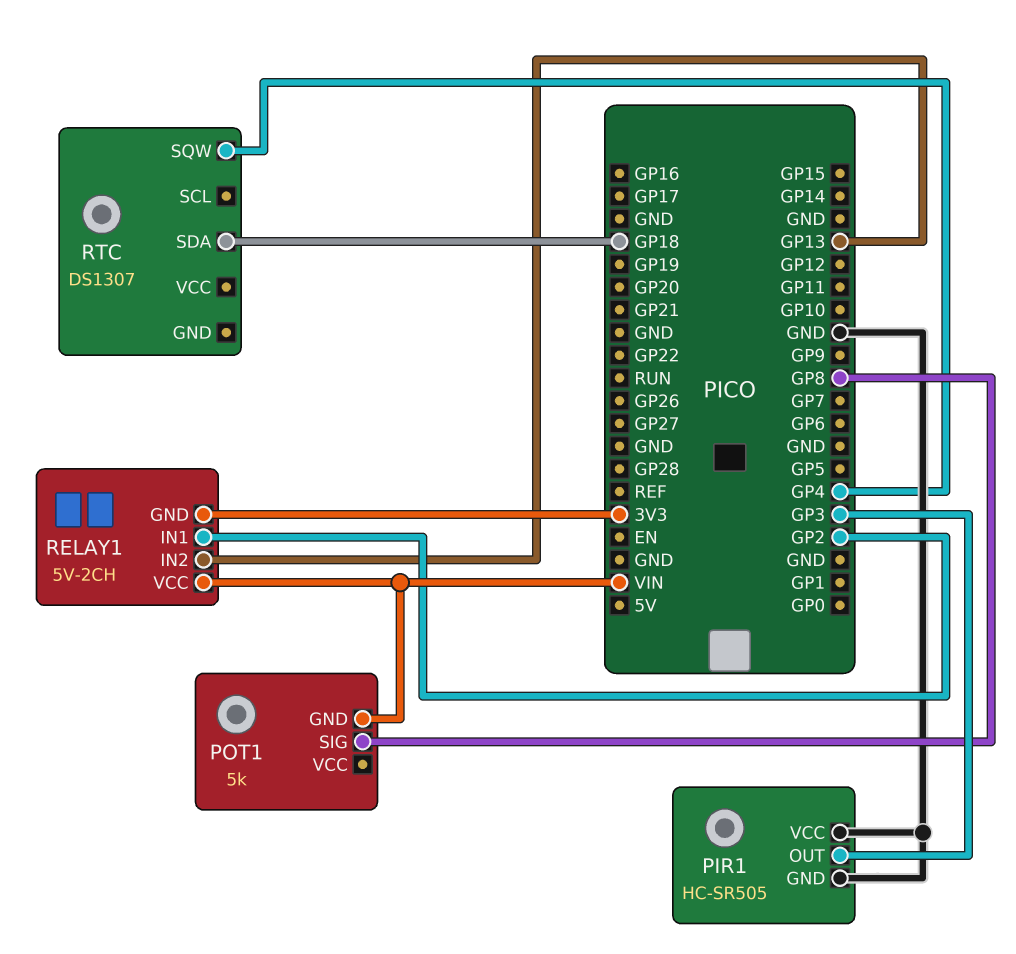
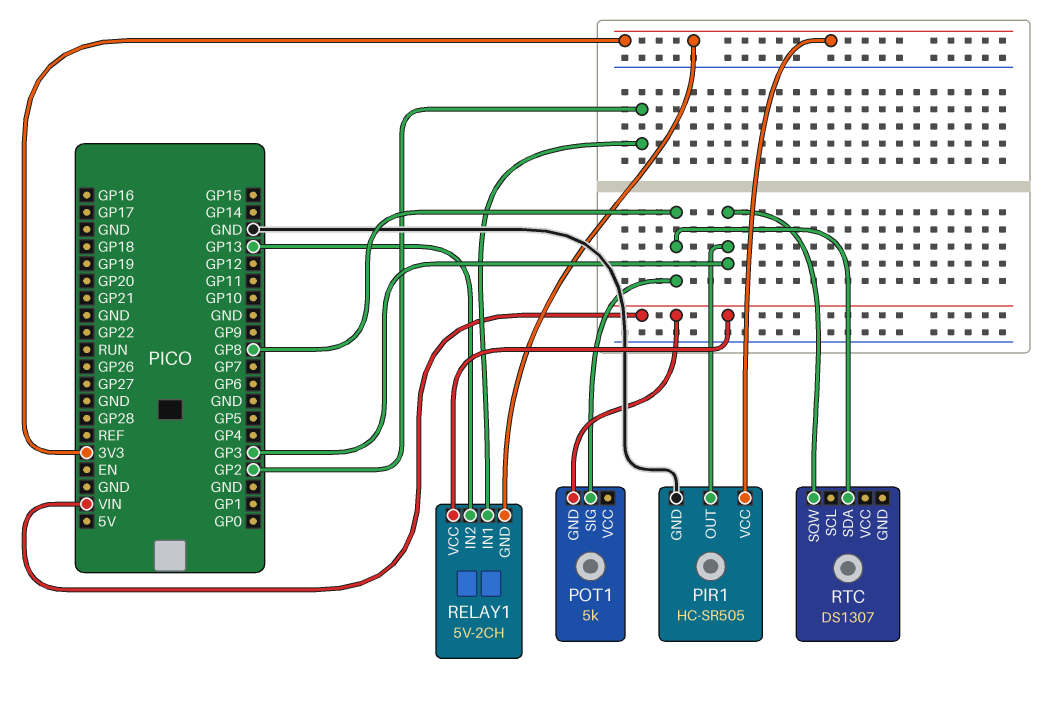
PIR1 pin VCC: GND -> 3V3
RTC pin SDA: GP18 -> GP8
RTC pin SQW: GP4 -> GP3

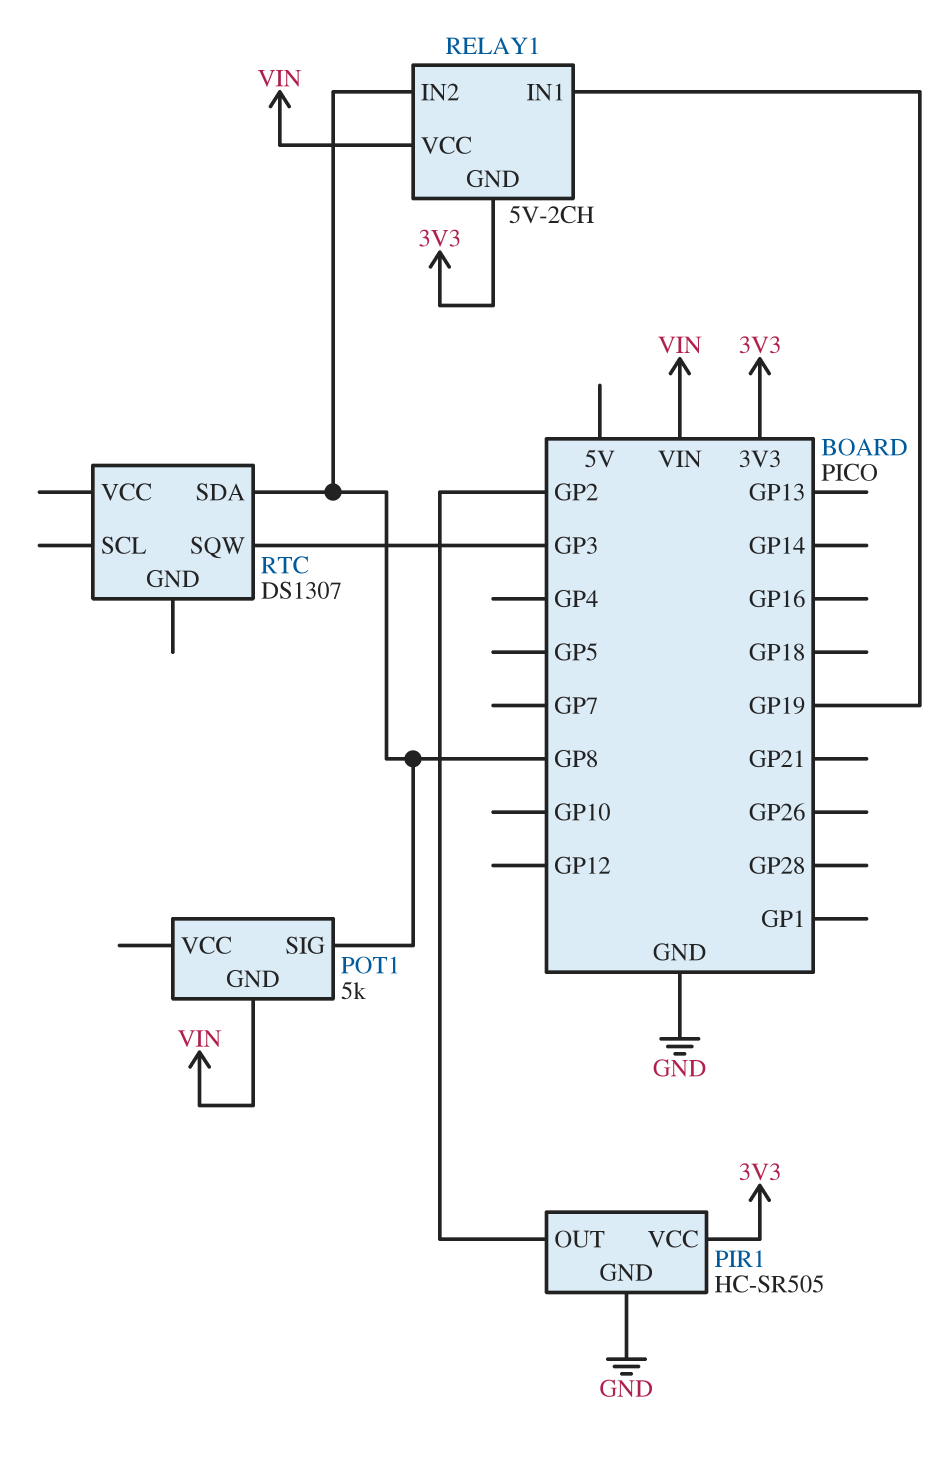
PIR1 pin OUT: GP3 -> GP2
RELAY1 pin IN1: GP2 -> GP19
RELAY1 pin IN2: GP13 -> GP8

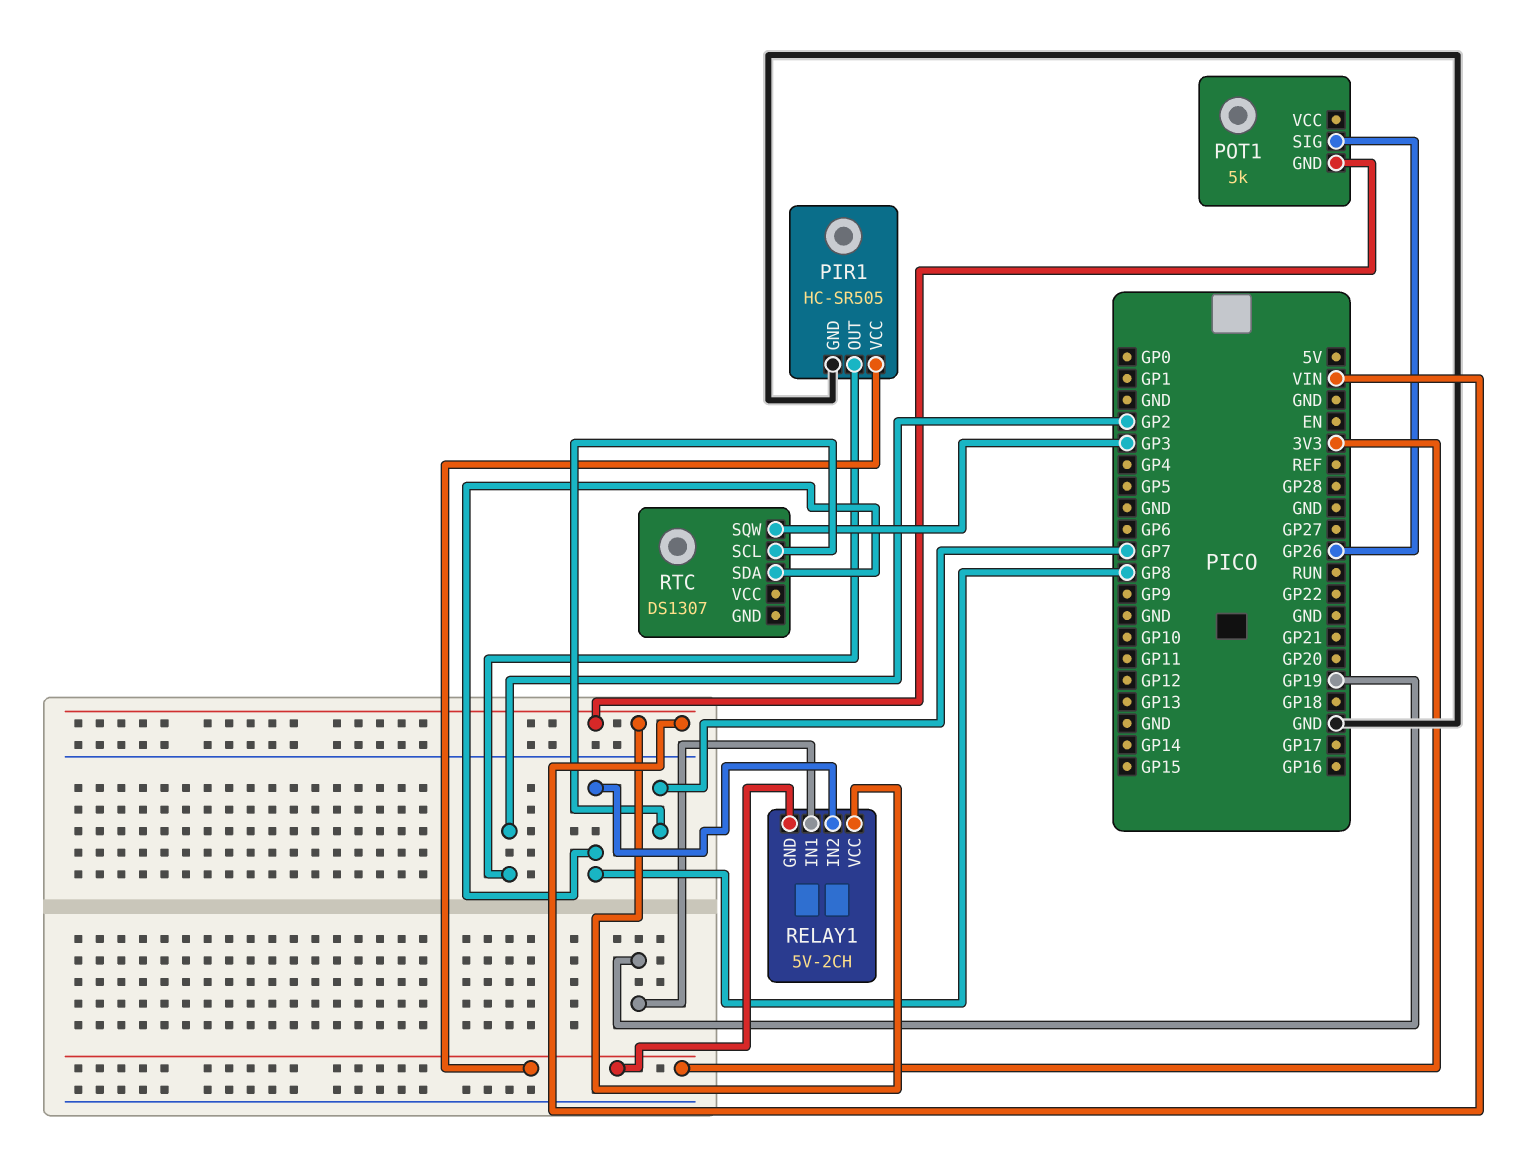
POT1 pin SIG: GP8 -> GP26
RTC pin SCL: none -> GP7

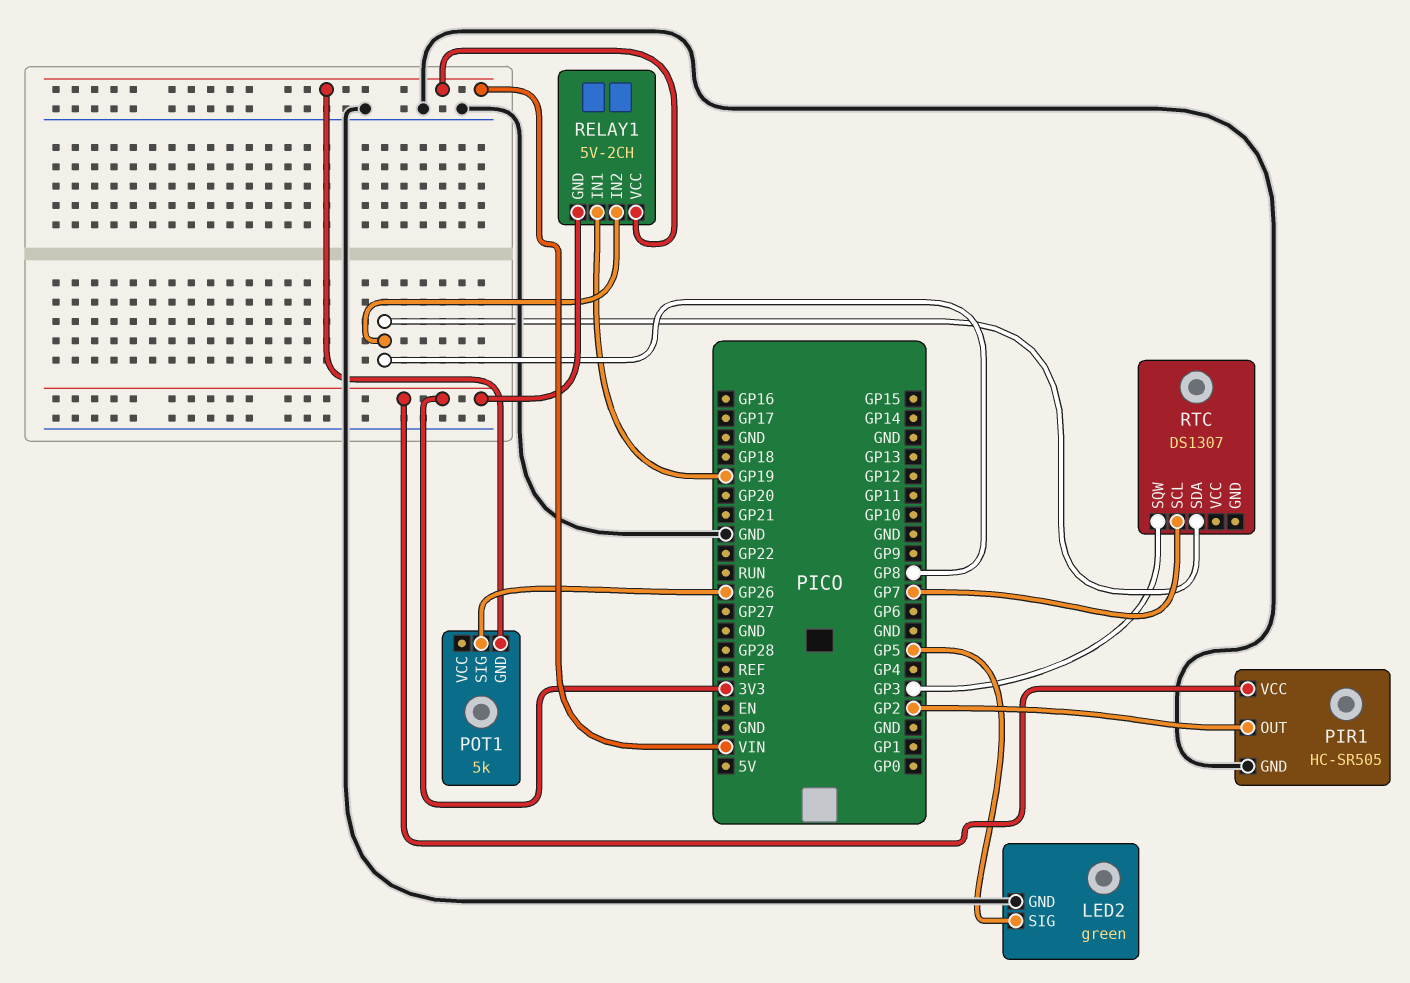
LED2: none -> green
LED2 pin GND: none -> GND
LED2 pin SIG: none -> GP5

